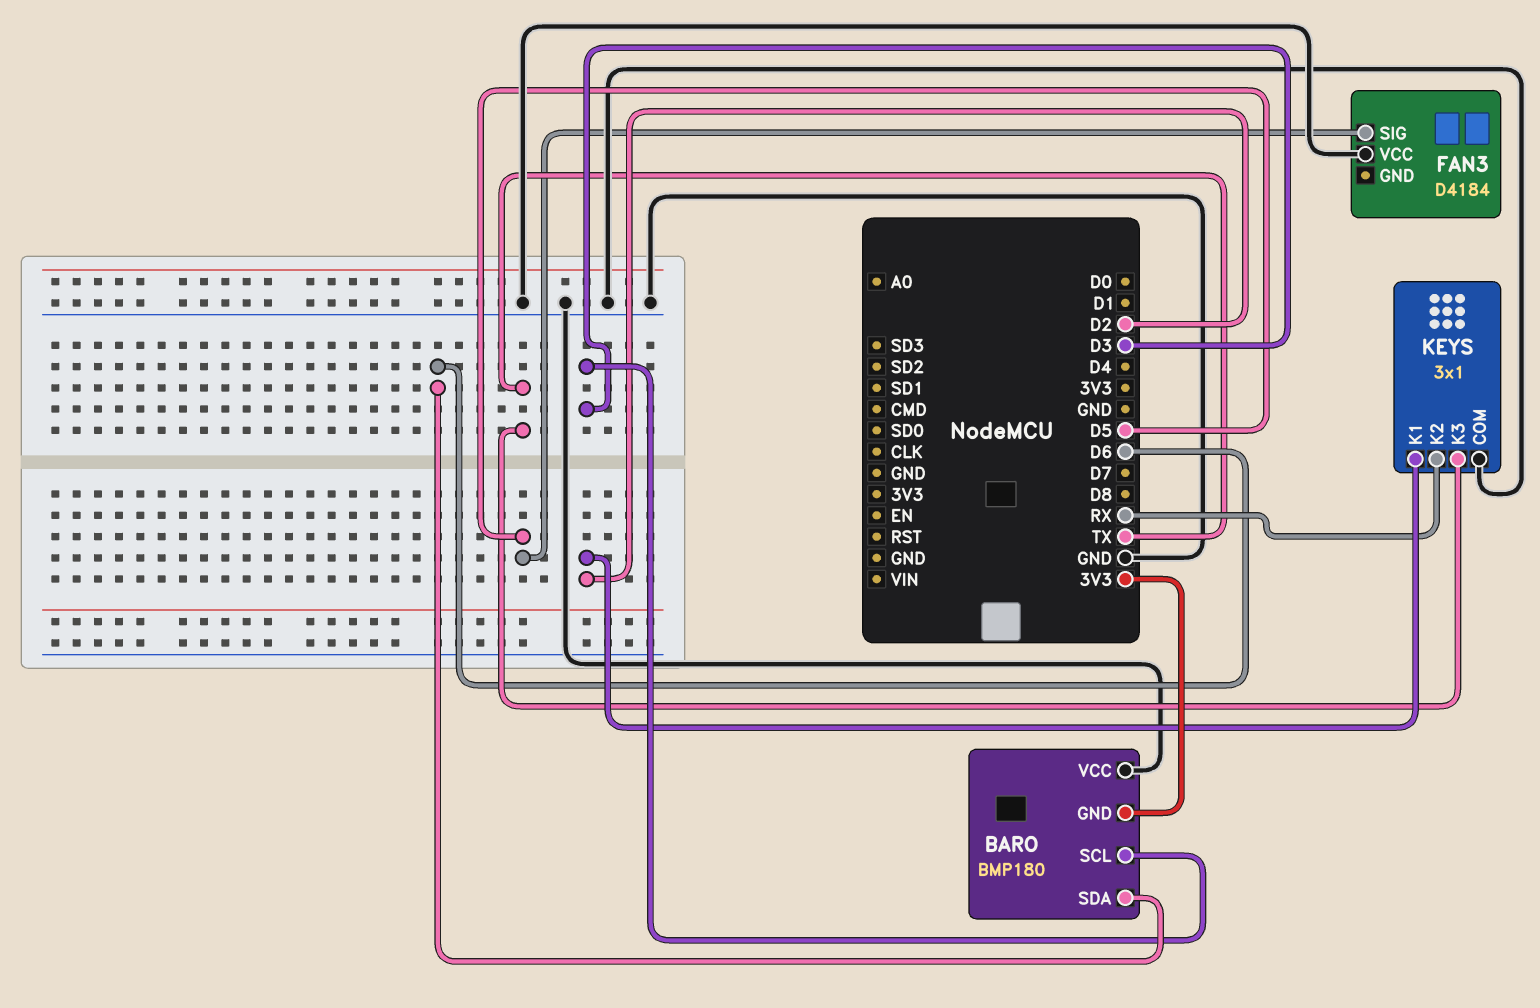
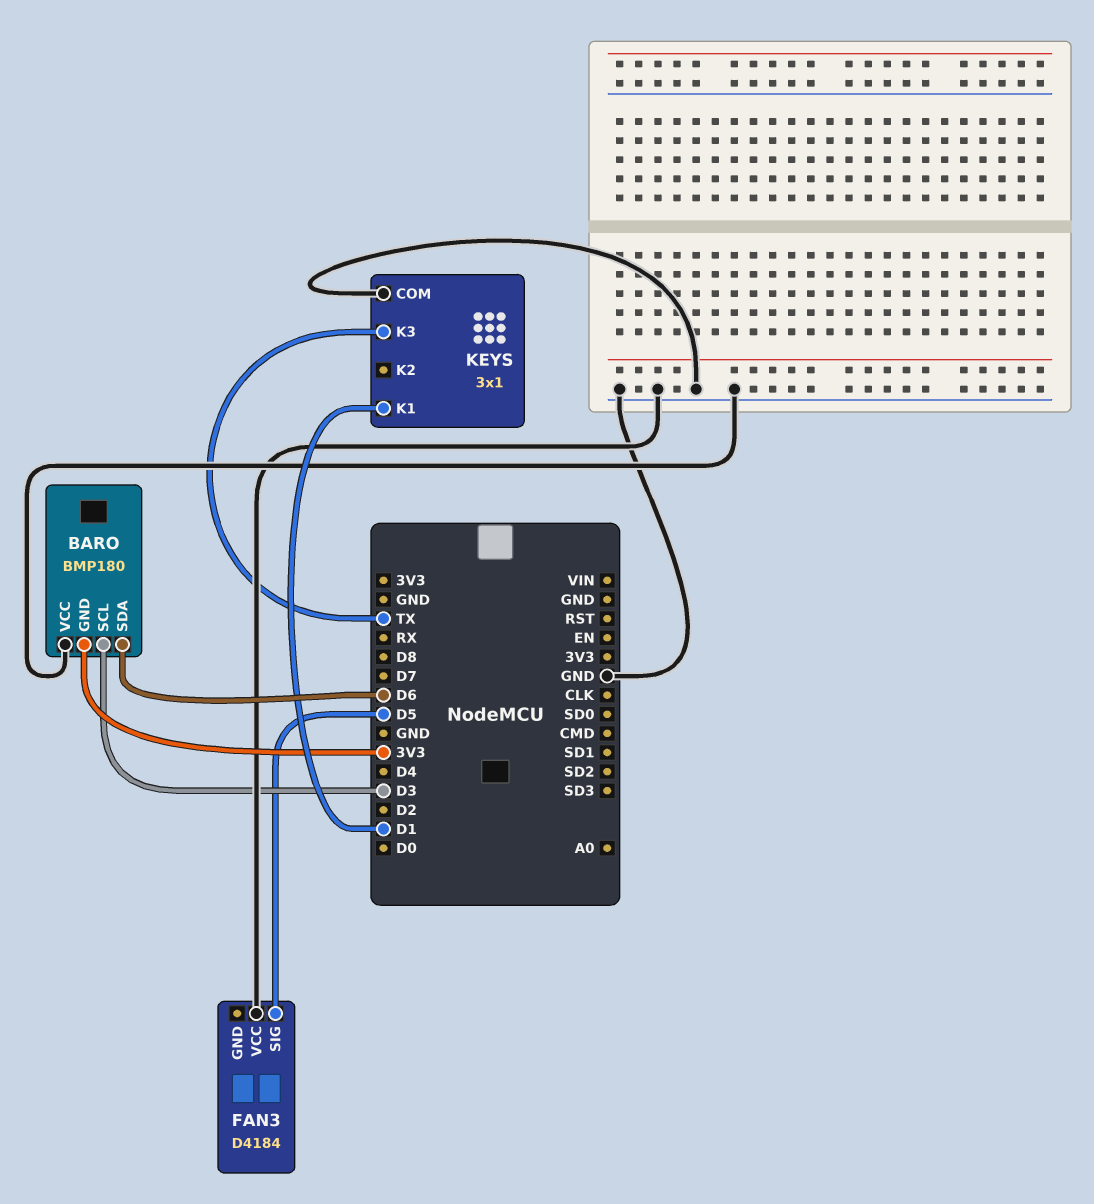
KEYS pin K1: D2 -> D1
KEYS pin K2: RX -> none

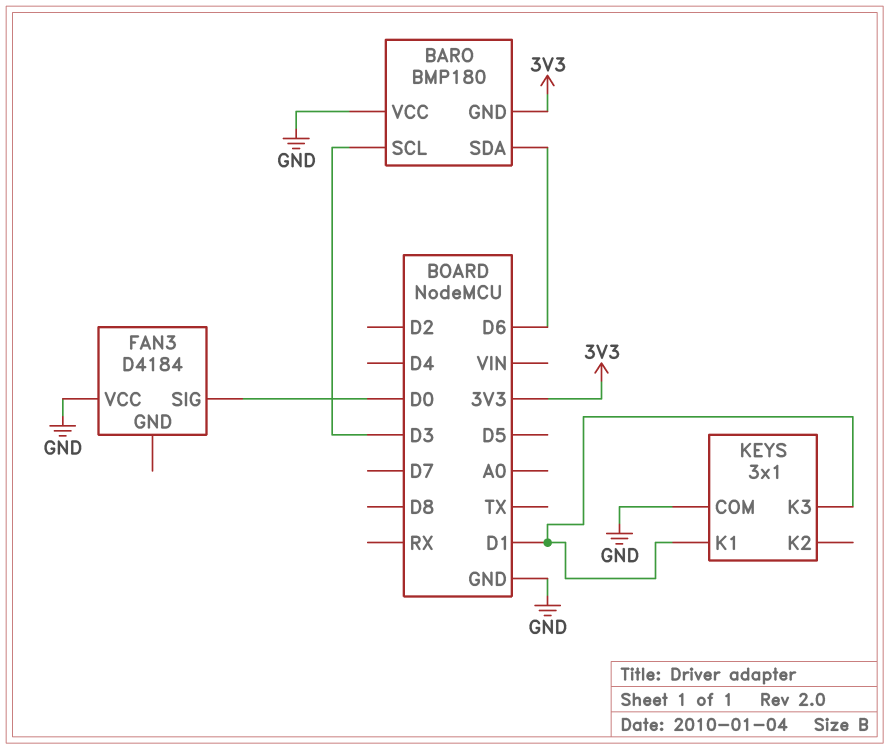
FAN3 pin SIG: D5 -> D0
KEYS pin K3: TX -> D1

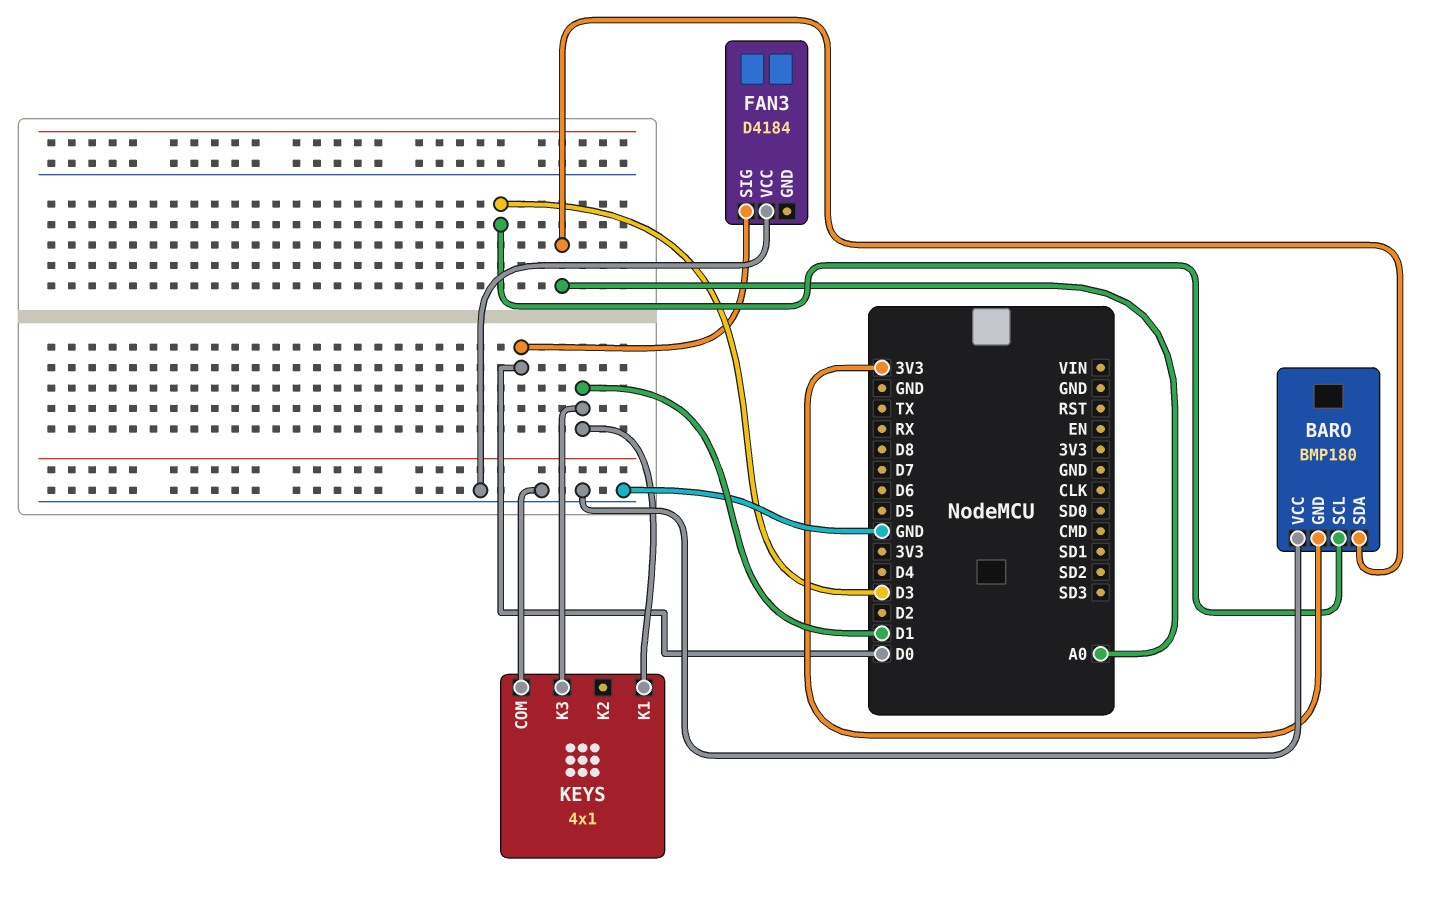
BARO pin SDA: D6 -> A0
KEYS: 3x1 -> 4x1

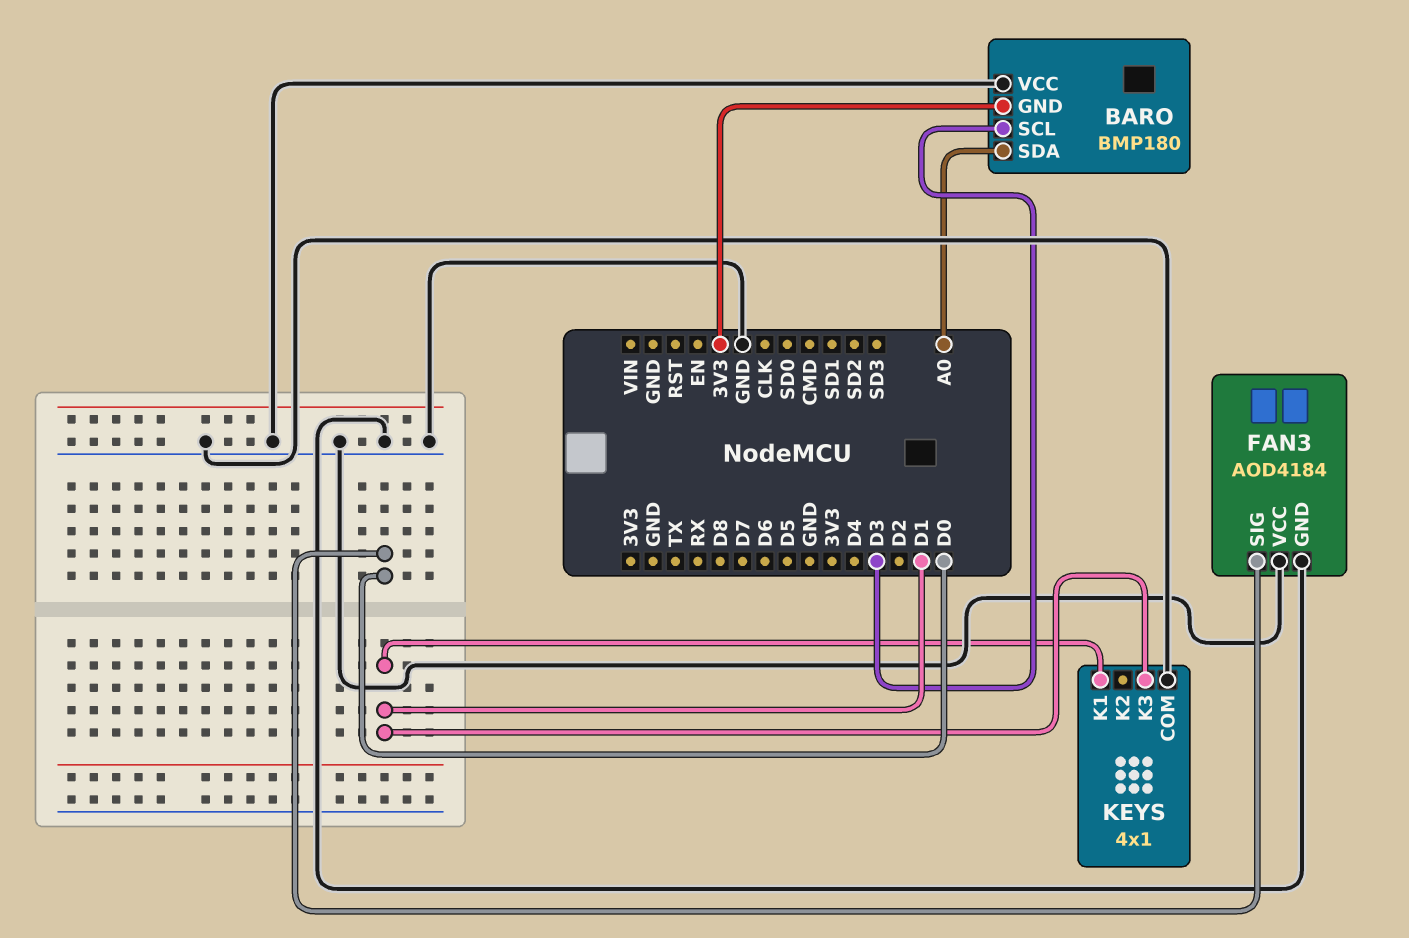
FAN3: D4184 -> AOD4184
FAN3 pin GND: none -> GND

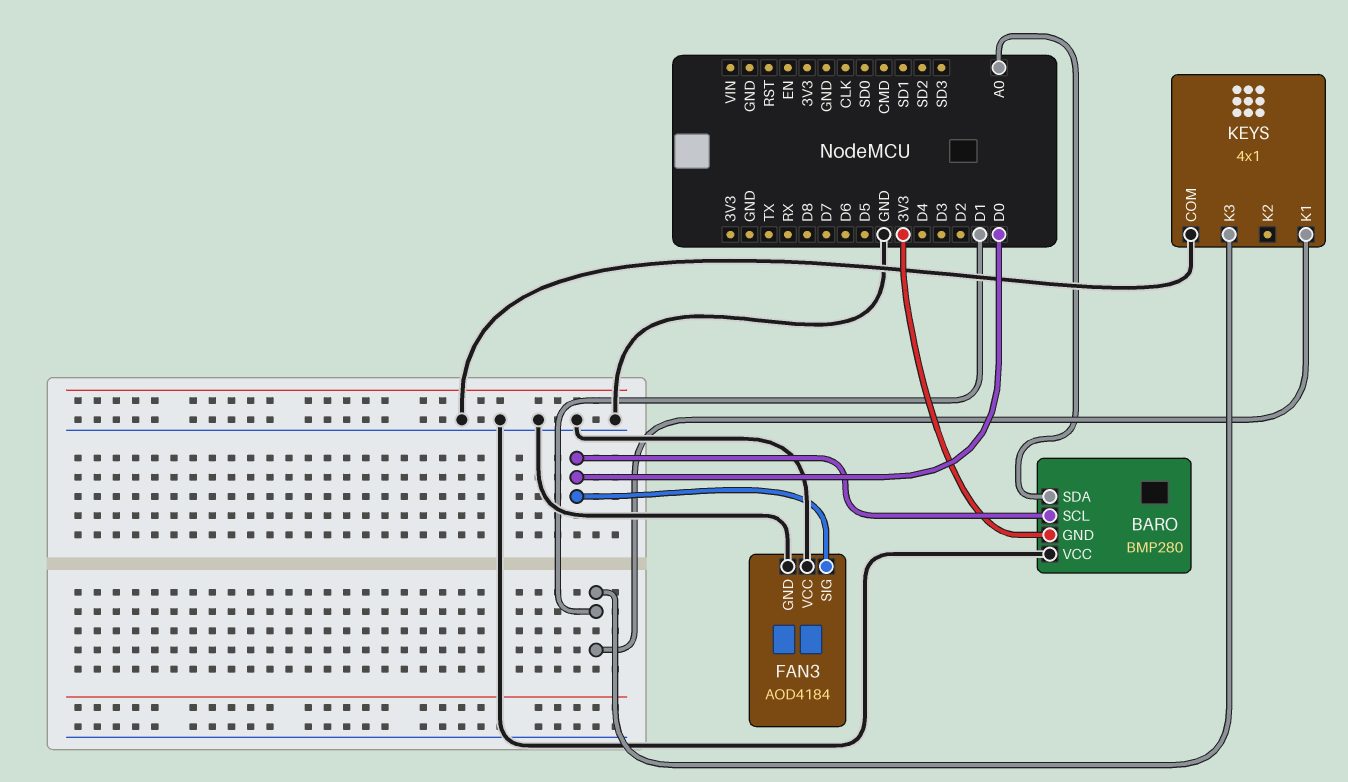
BARO: BMP180 -> BMP280
BARO pin SCL: D3 -> D0

